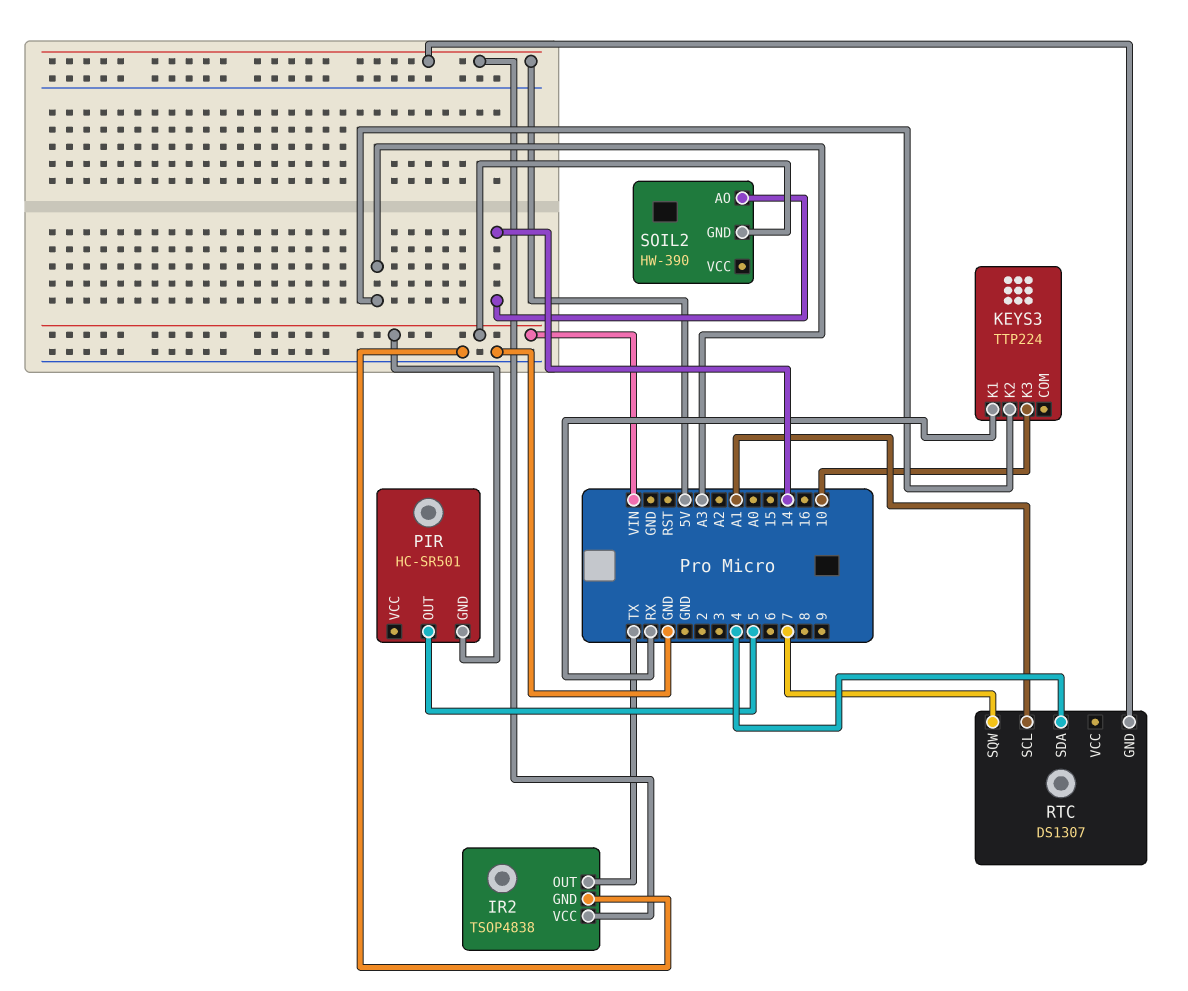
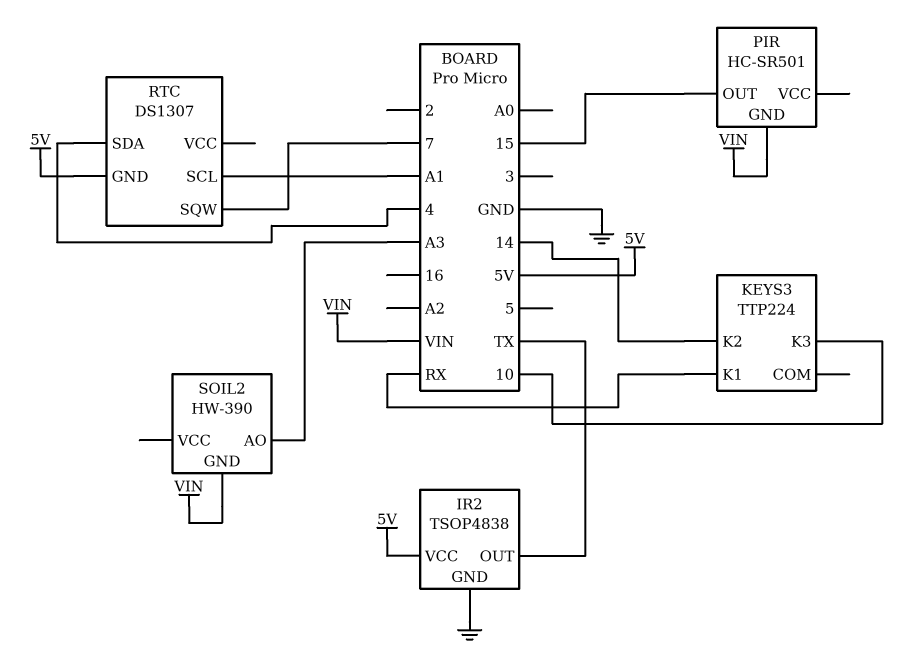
KEYS3 pin K2: A3 -> 14
PIR pin OUT: 5 -> 15
SOIL2 pin AO: 14 -> A3

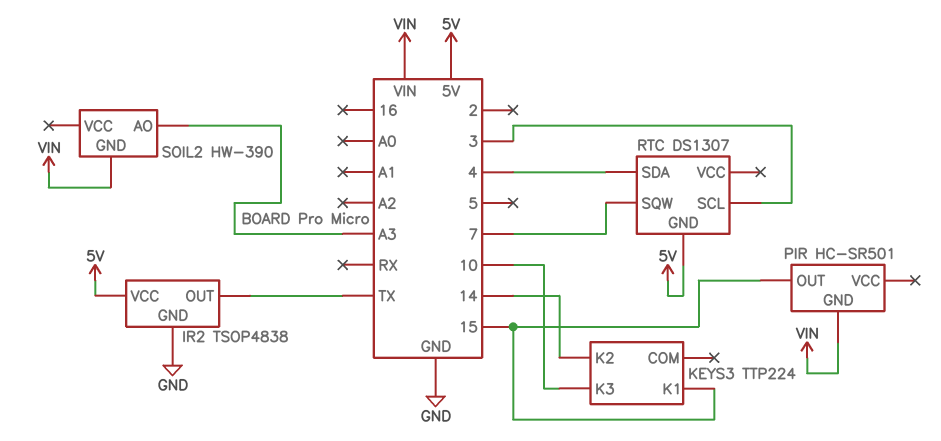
KEYS3 pin K1: RX -> 15
RTC pin SCL: A1 -> 3

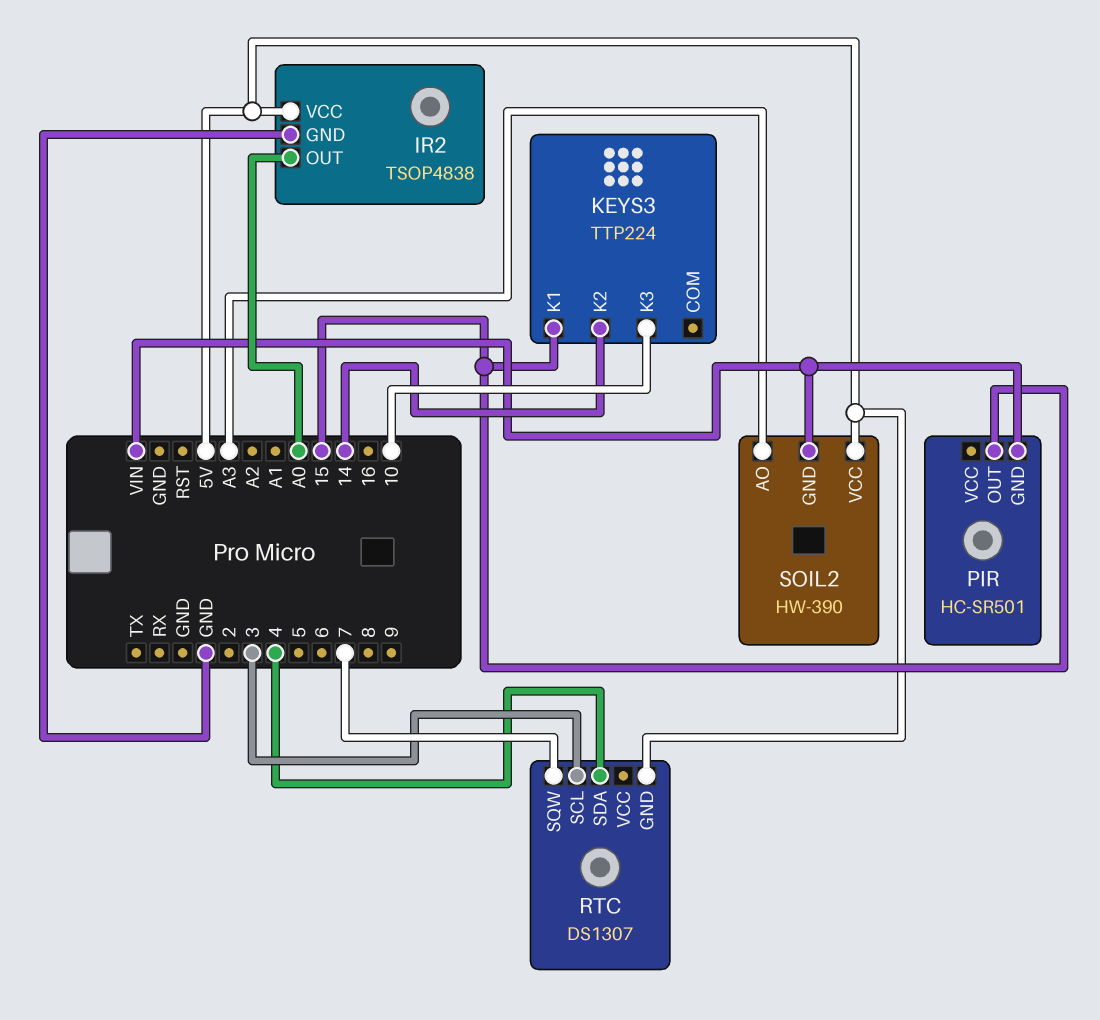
IR2 pin OUT: TX -> A0
SOIL2 pin VCC: none -> 5V

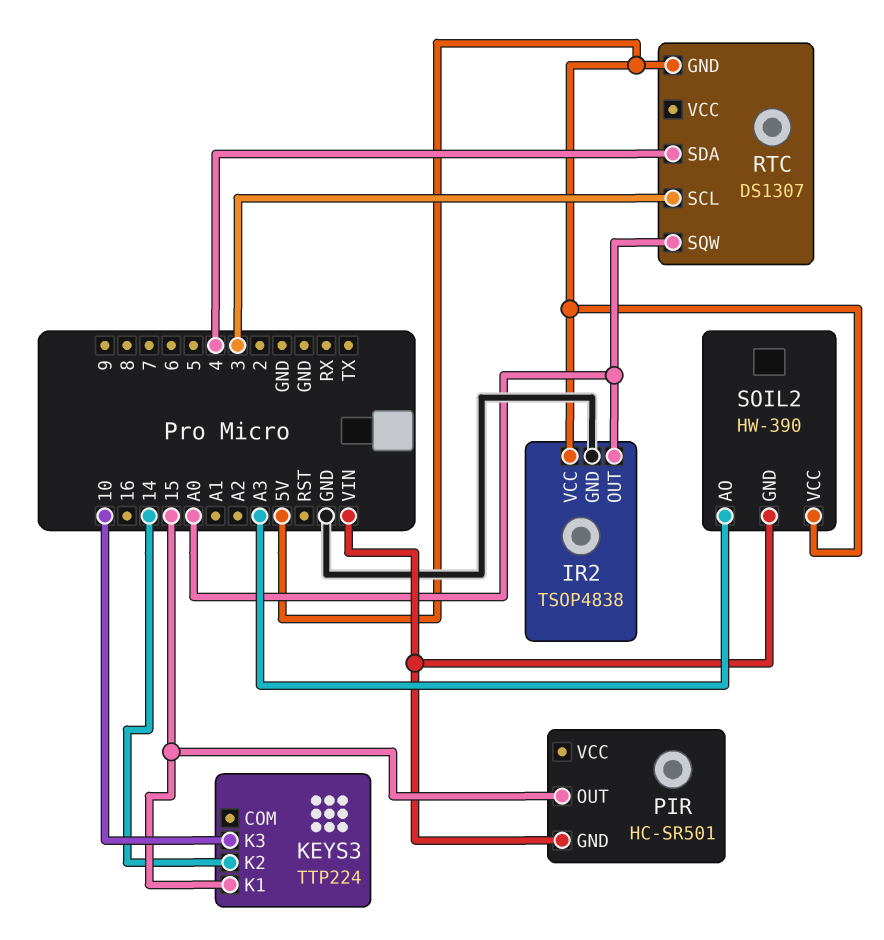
RTC pin SQW: 7 -> A0

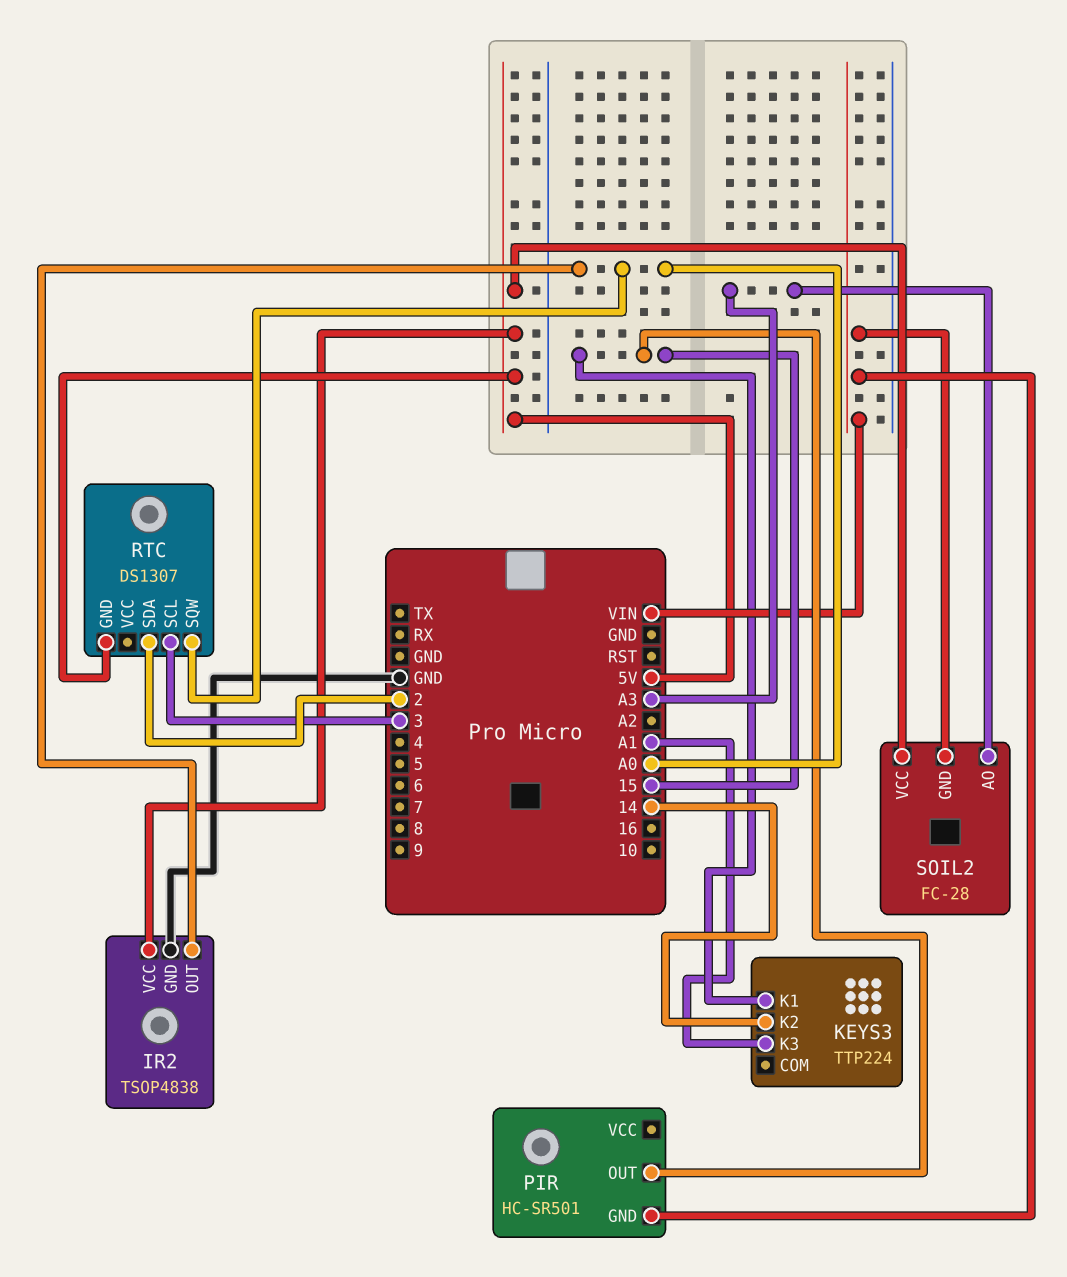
KEYS3 pin K3: 10 -> A1
RTC pin SDA: 4 -> 2
SOIL2: HW-390 -> FC-28

